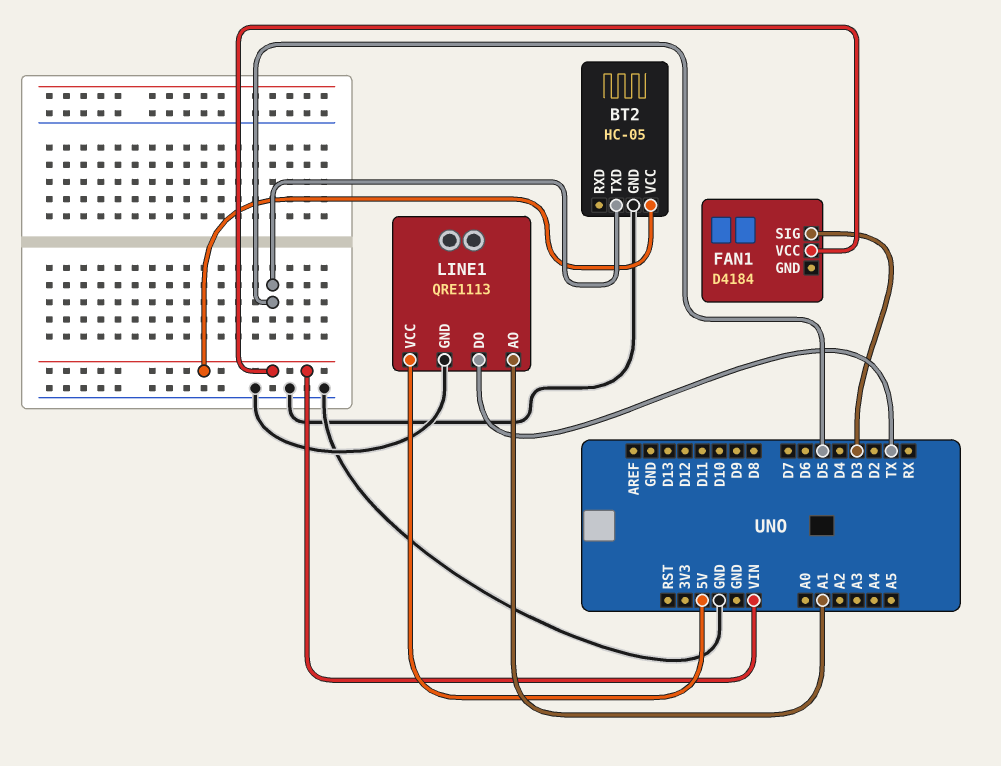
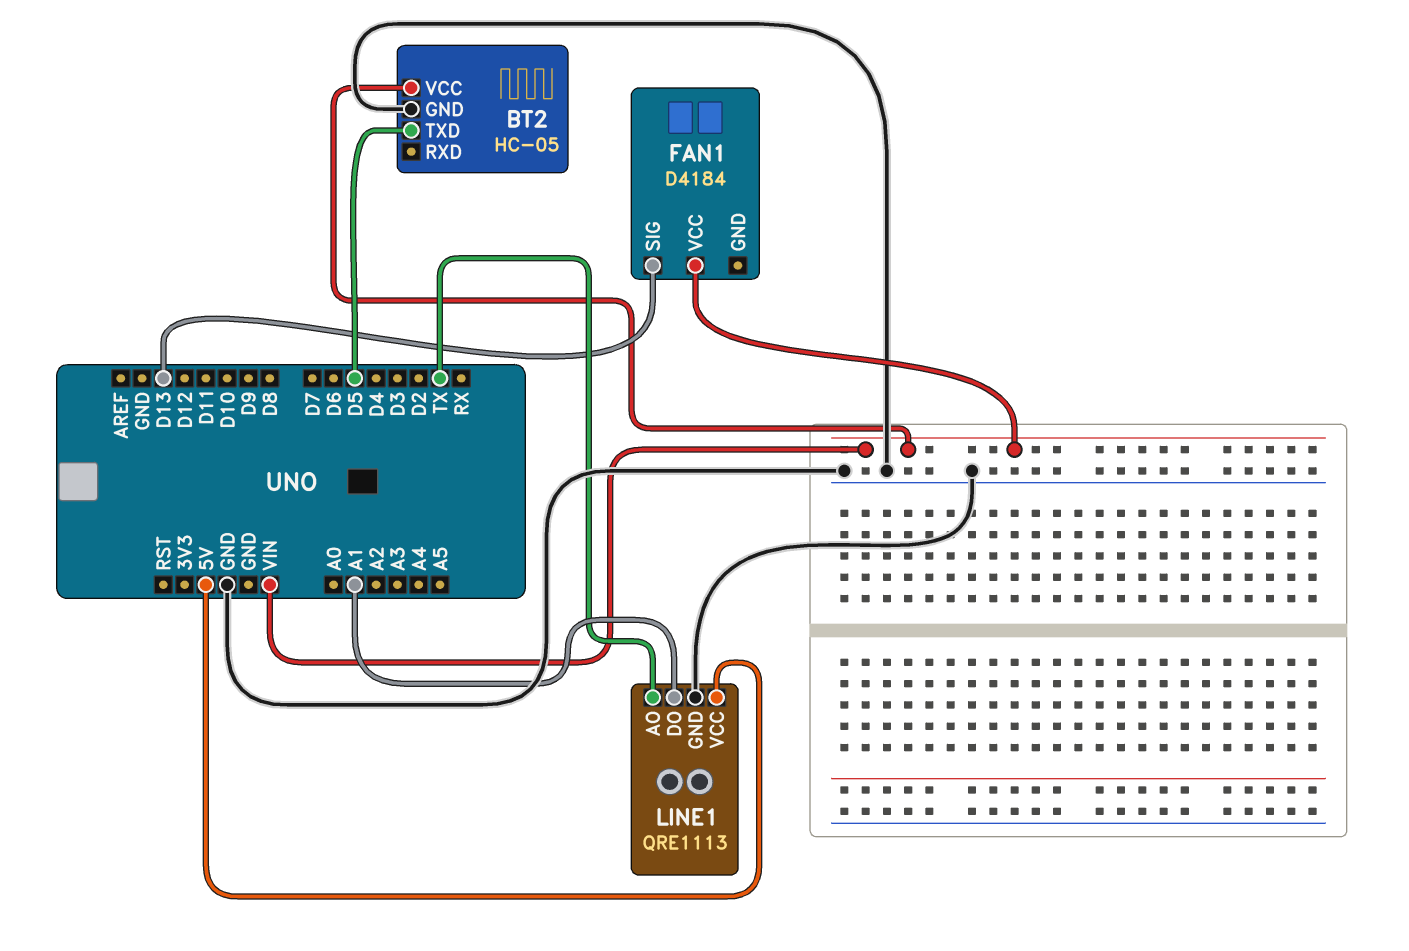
FAN1 pin SIG: D3 -> D13
LINE1 pin AO: A1 -> TX
LINE1 pin DO: TX -> A1

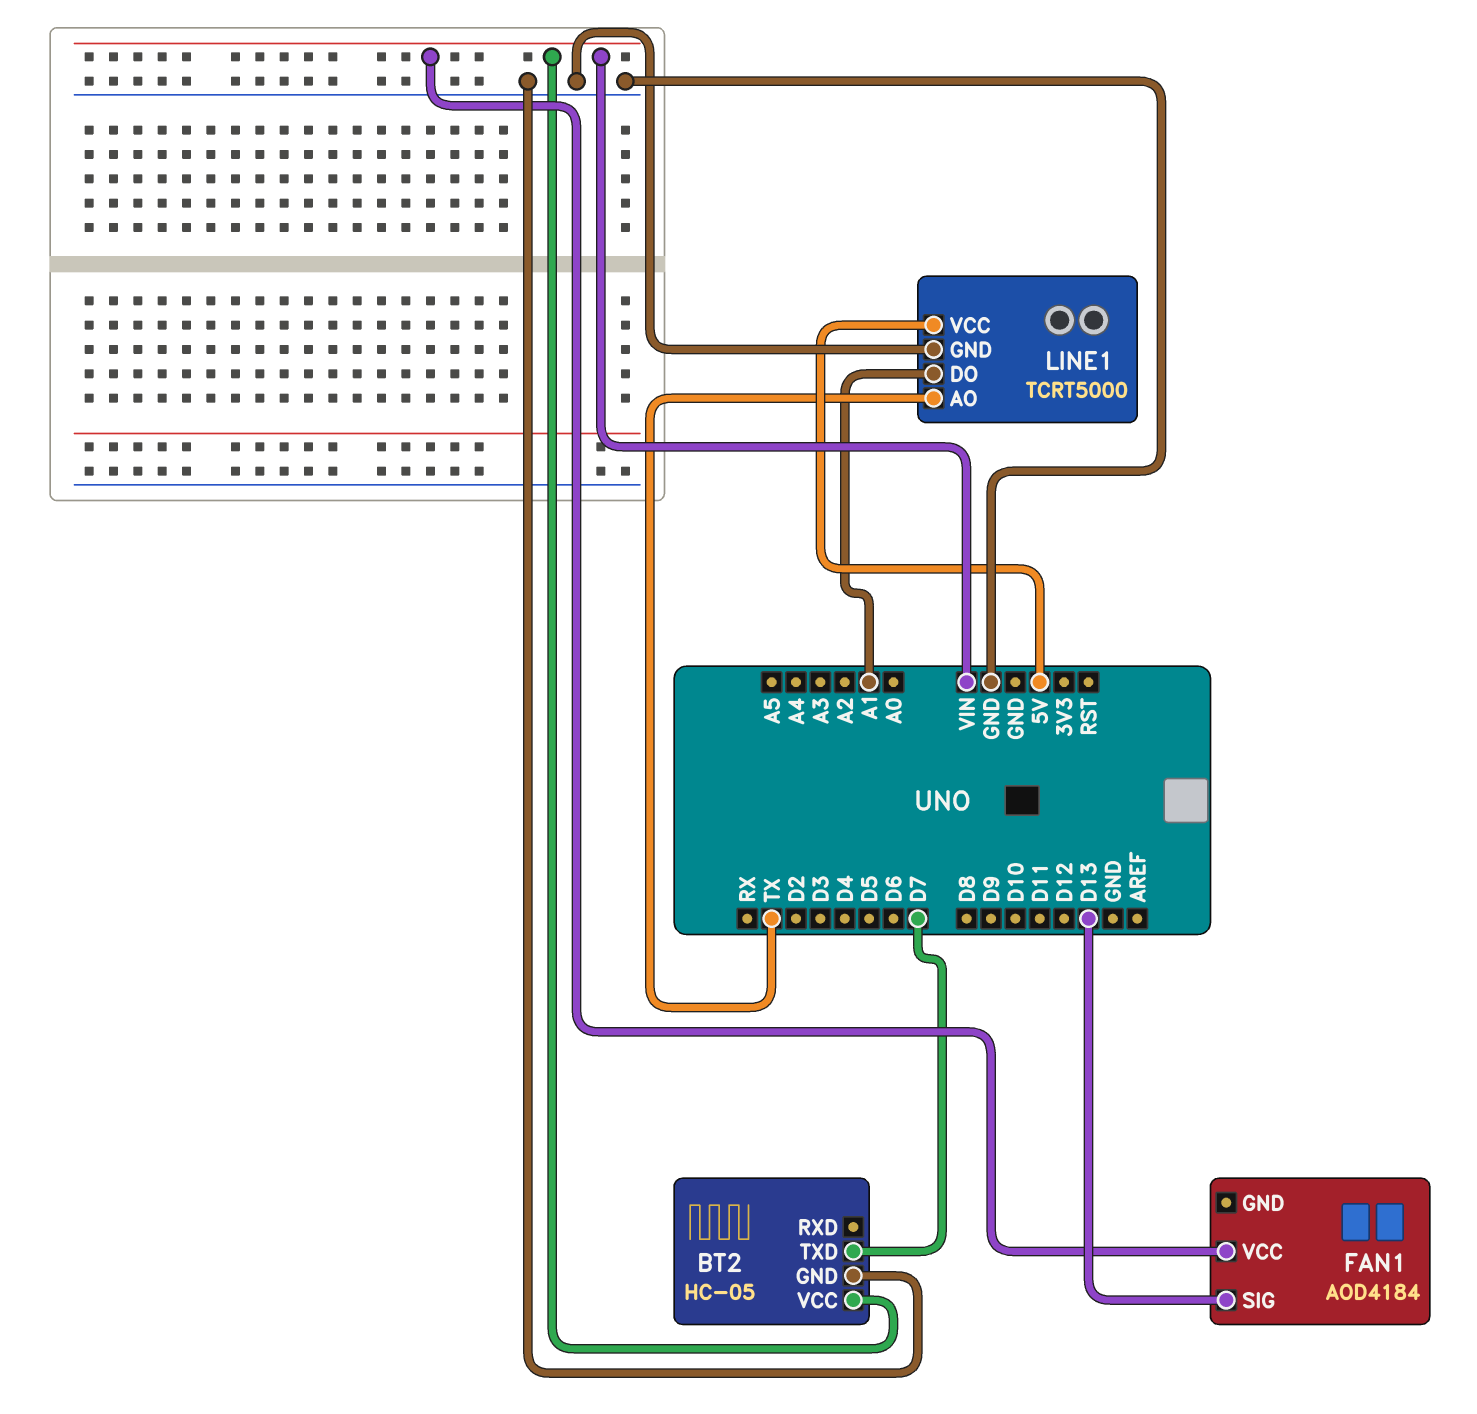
BT2 pin TXD: D5 -> D7
FAN1: D4184 -> AOD4184
LINE1: QRE1113 -> TCRT5000

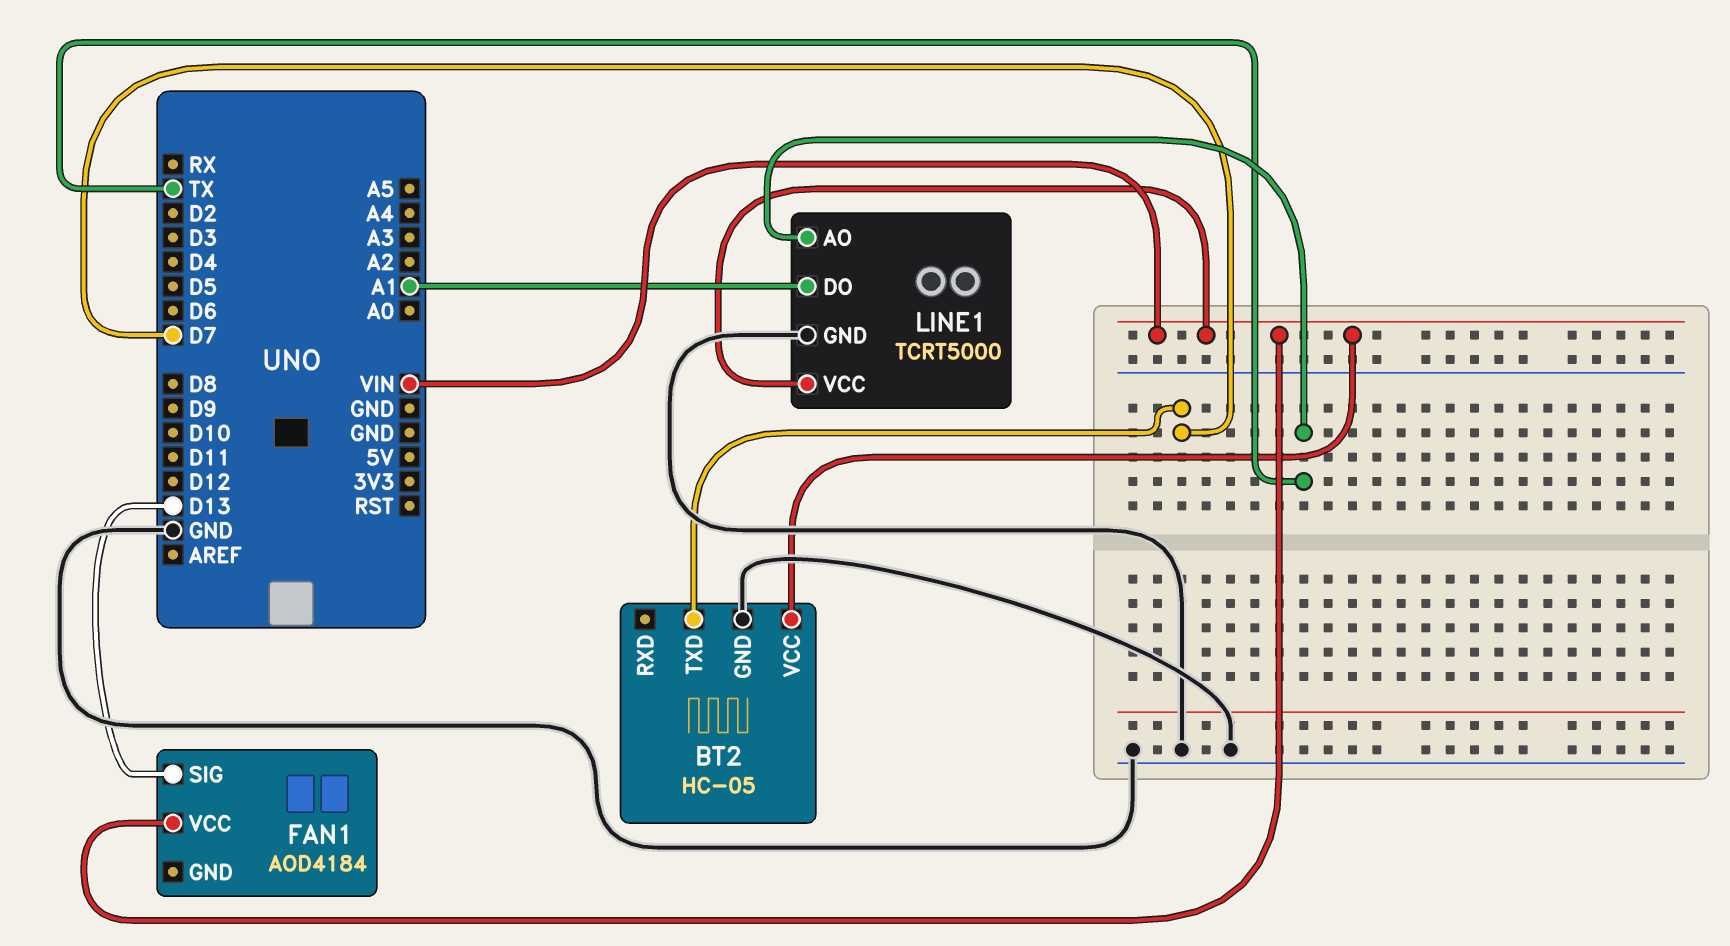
LINE1 pin VCC: 5V -> VIN

